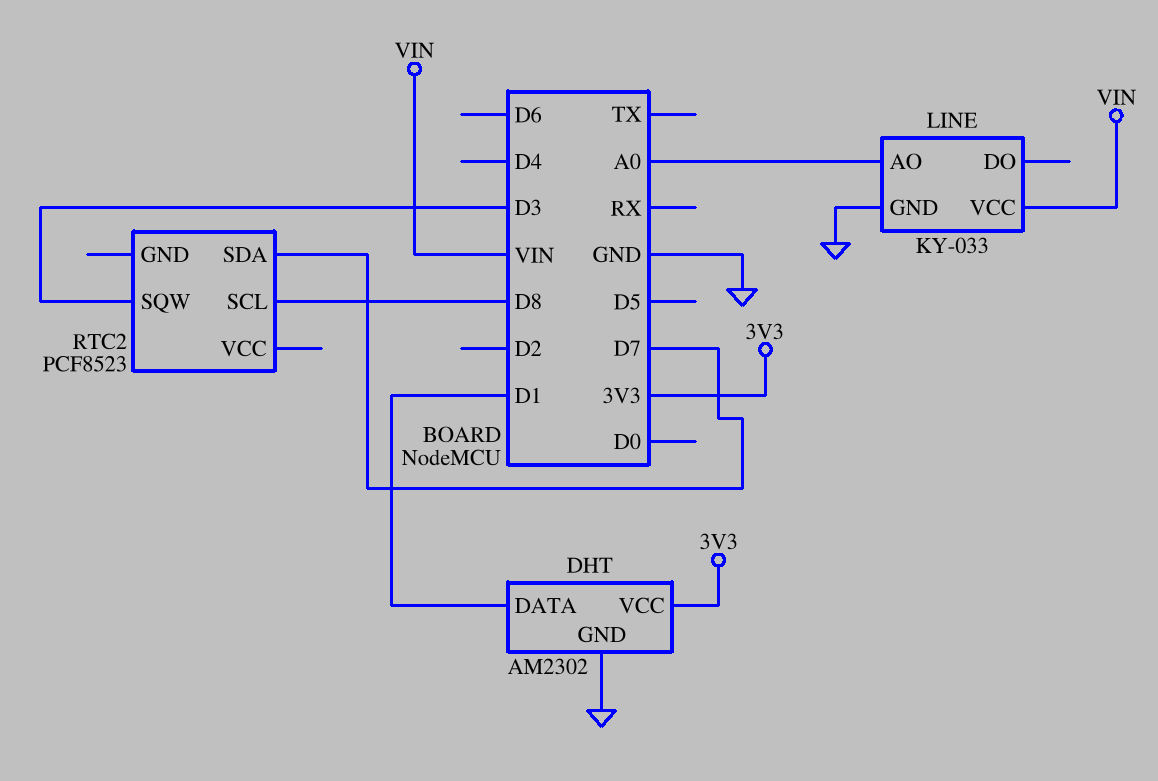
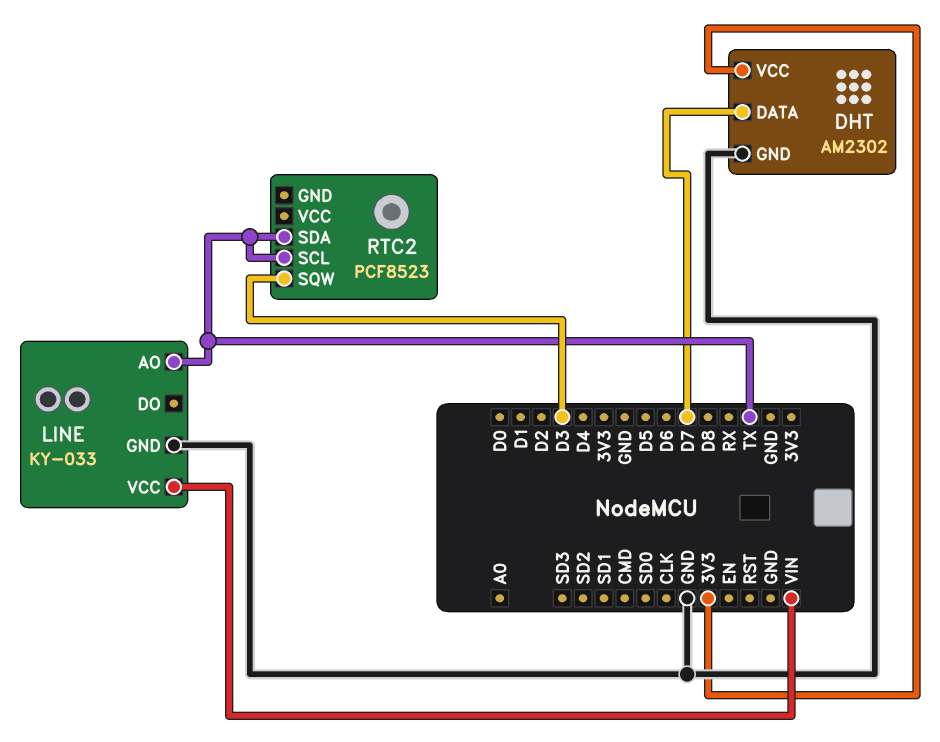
DHT pin DATA: D1 -> D7
LINE pin AO: A0 -> TX
RTC2 pin SCL: D8 -> TX
RTC2 pin SDA: D7 -> TX

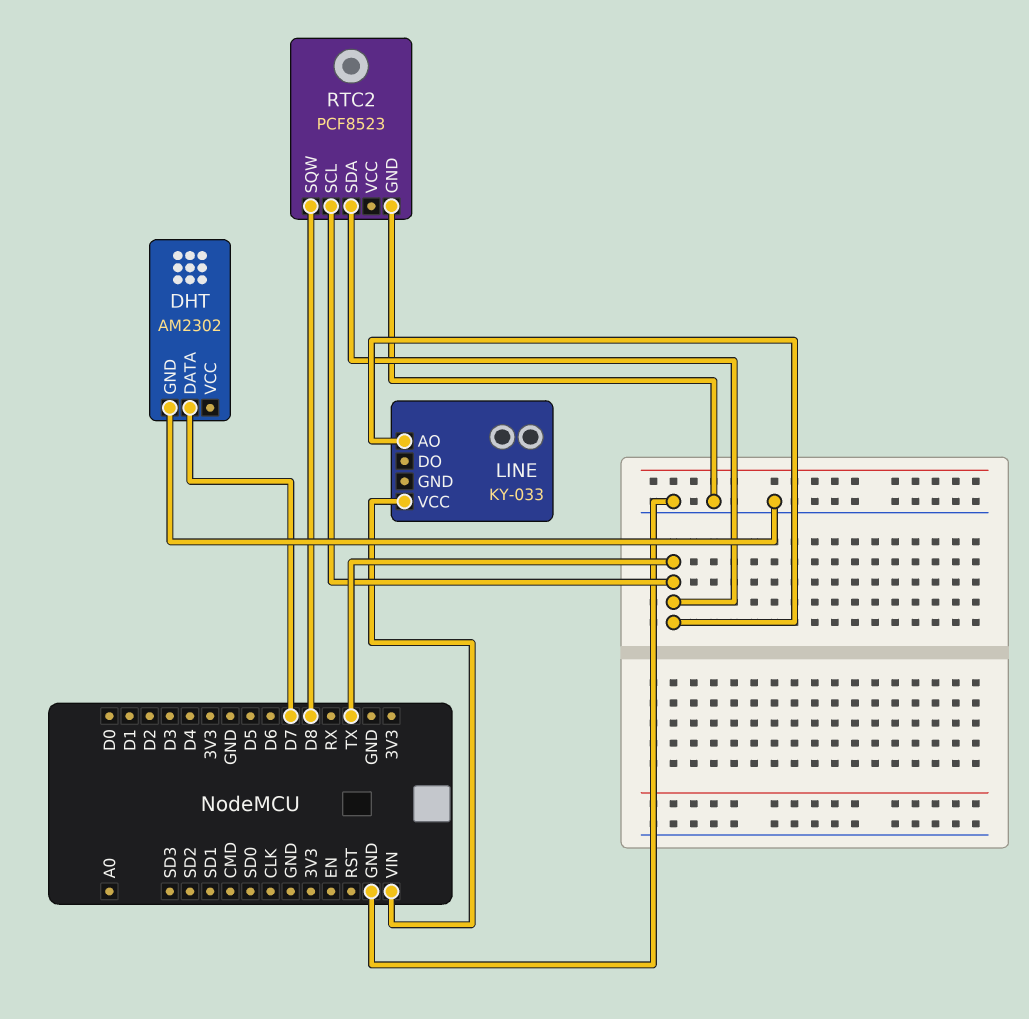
DHT pin VCC: 3V3 -> none
LINE pin GND: GND -> none
RTC2 pin GND: none -> GND
RTC2 pin SQW: D3 -> D8

